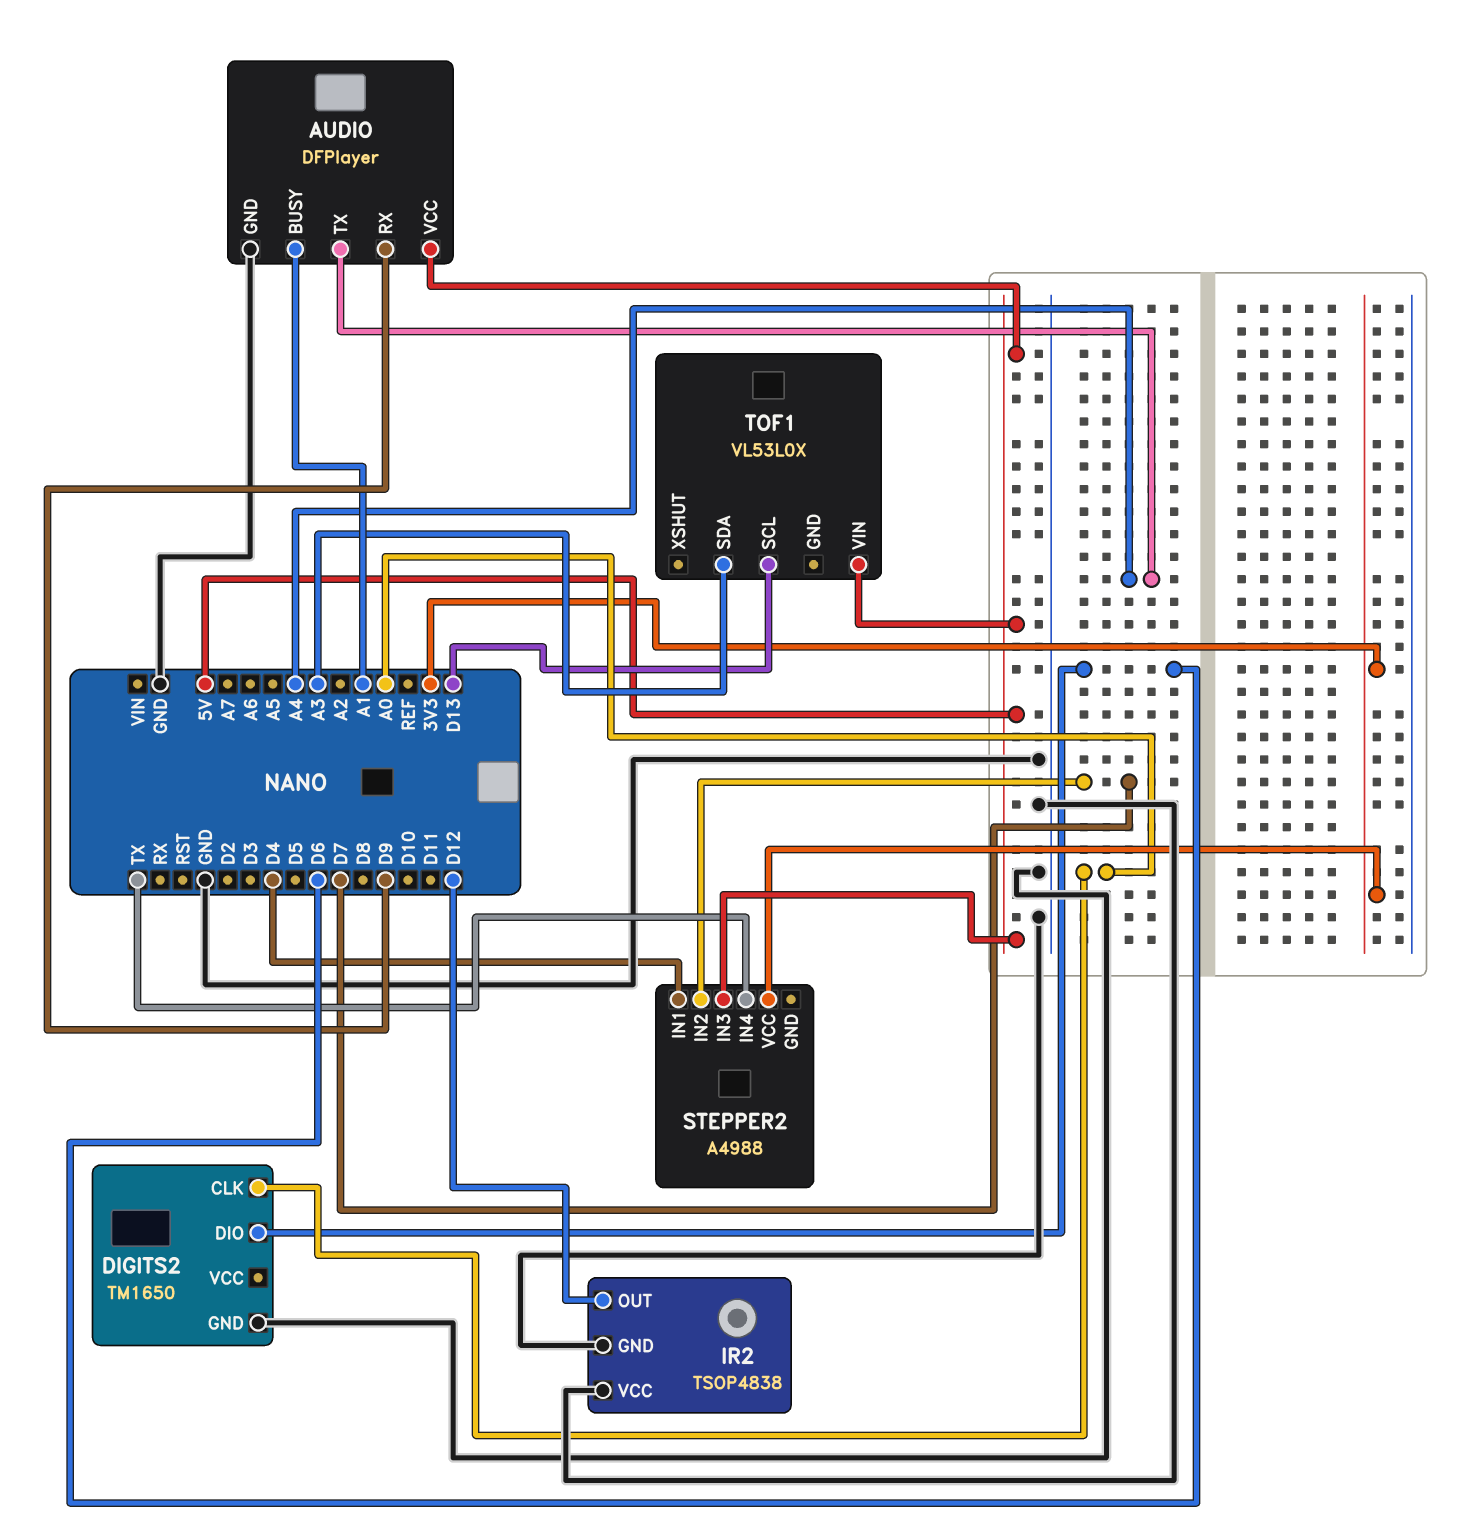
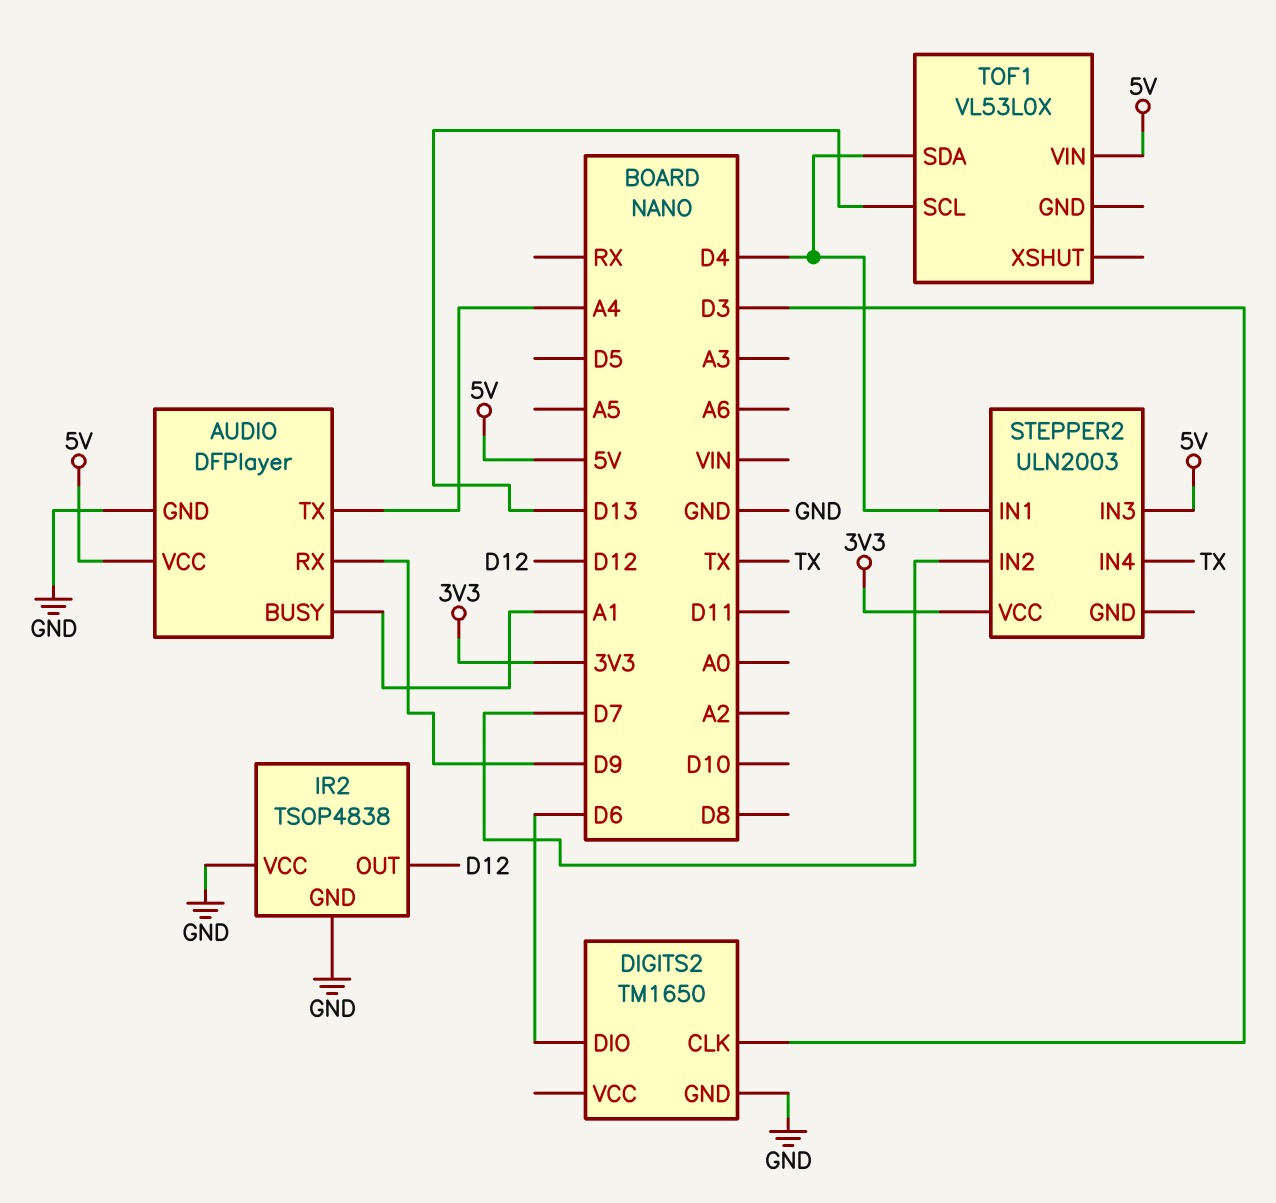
DIGITS2 pin CLK: A0 -> D3
STEPPER2: A4988 -> ULN2003
TOF1 pin SDA: A3 -> D4

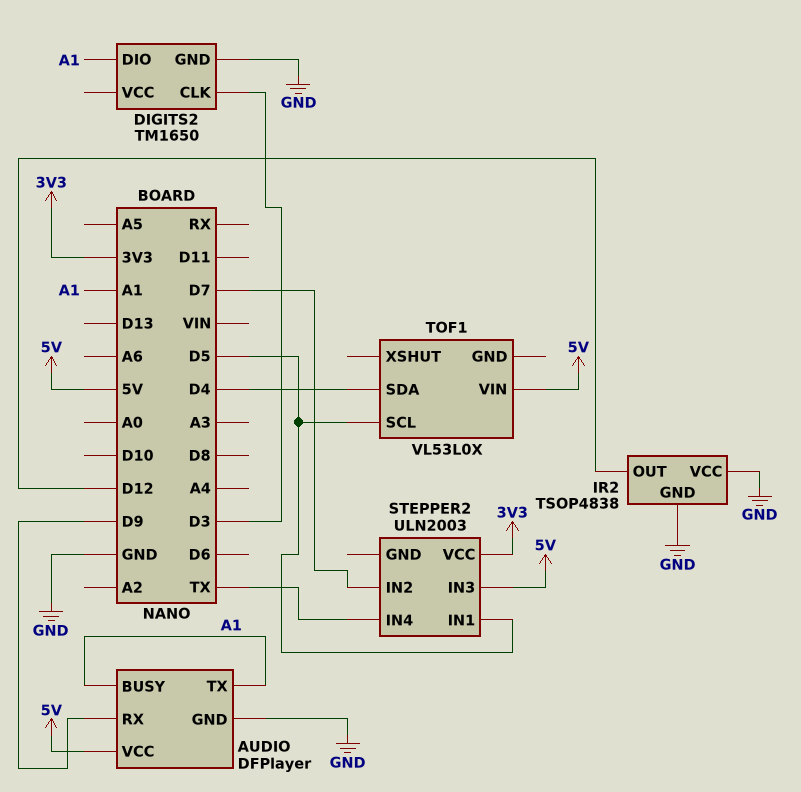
AUDIO pin TX: A4 -> A1
DIGITS2 pin DIO: D6 -> A1
STEPPER2 pin IN1: D4 -> D5
TOF1 pin SCL: D13 -> D5

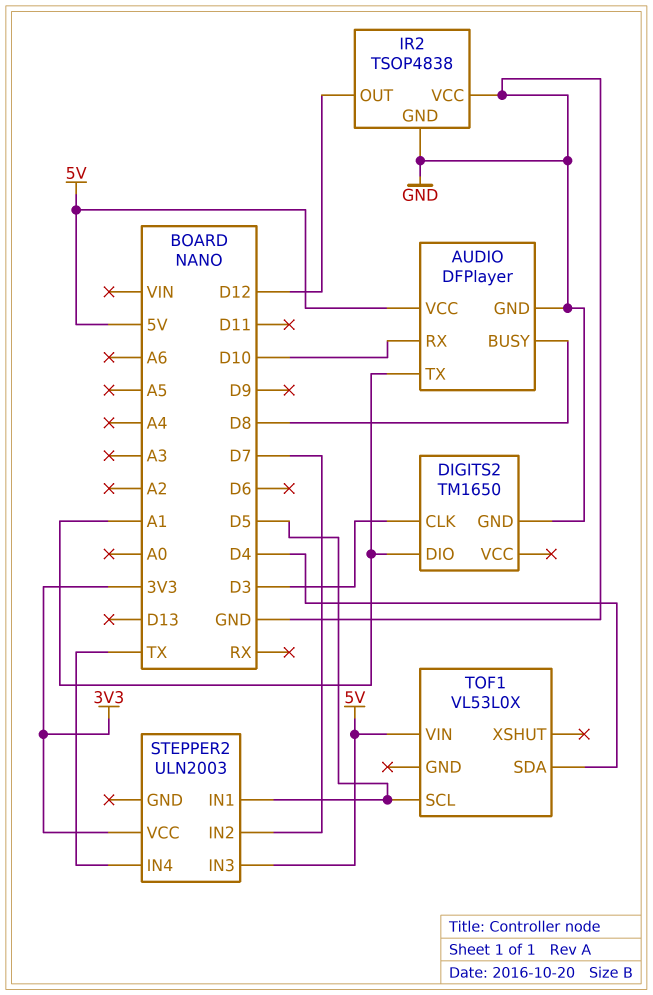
AUDIO pin BUSY: A1 -> D8
AUDIO pin RX: D9 -> D10

